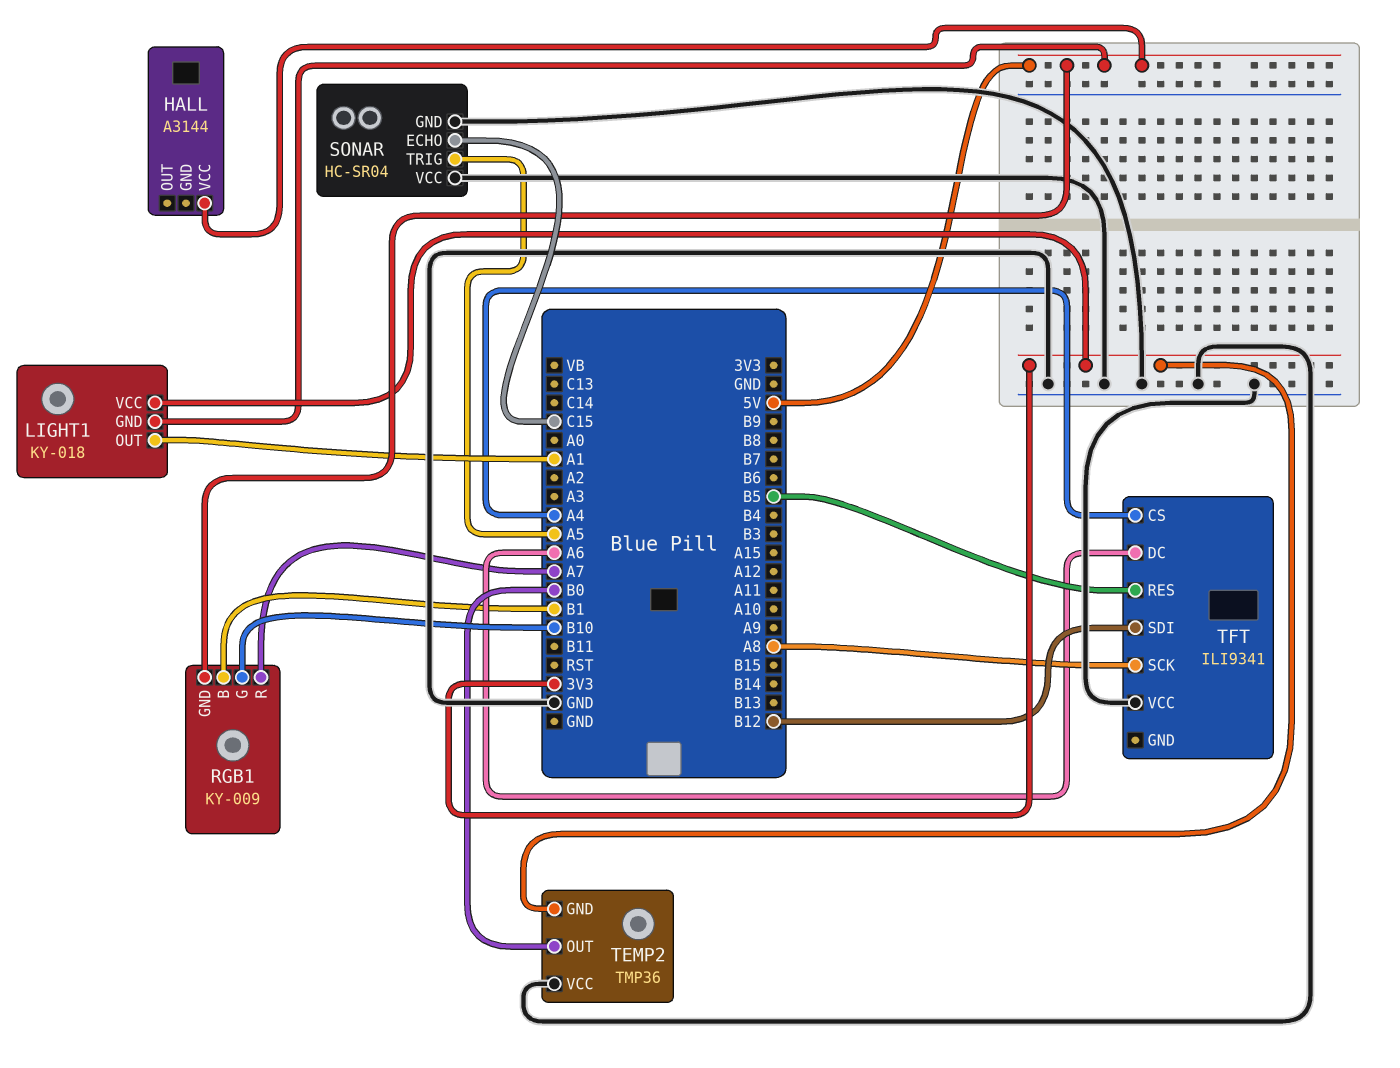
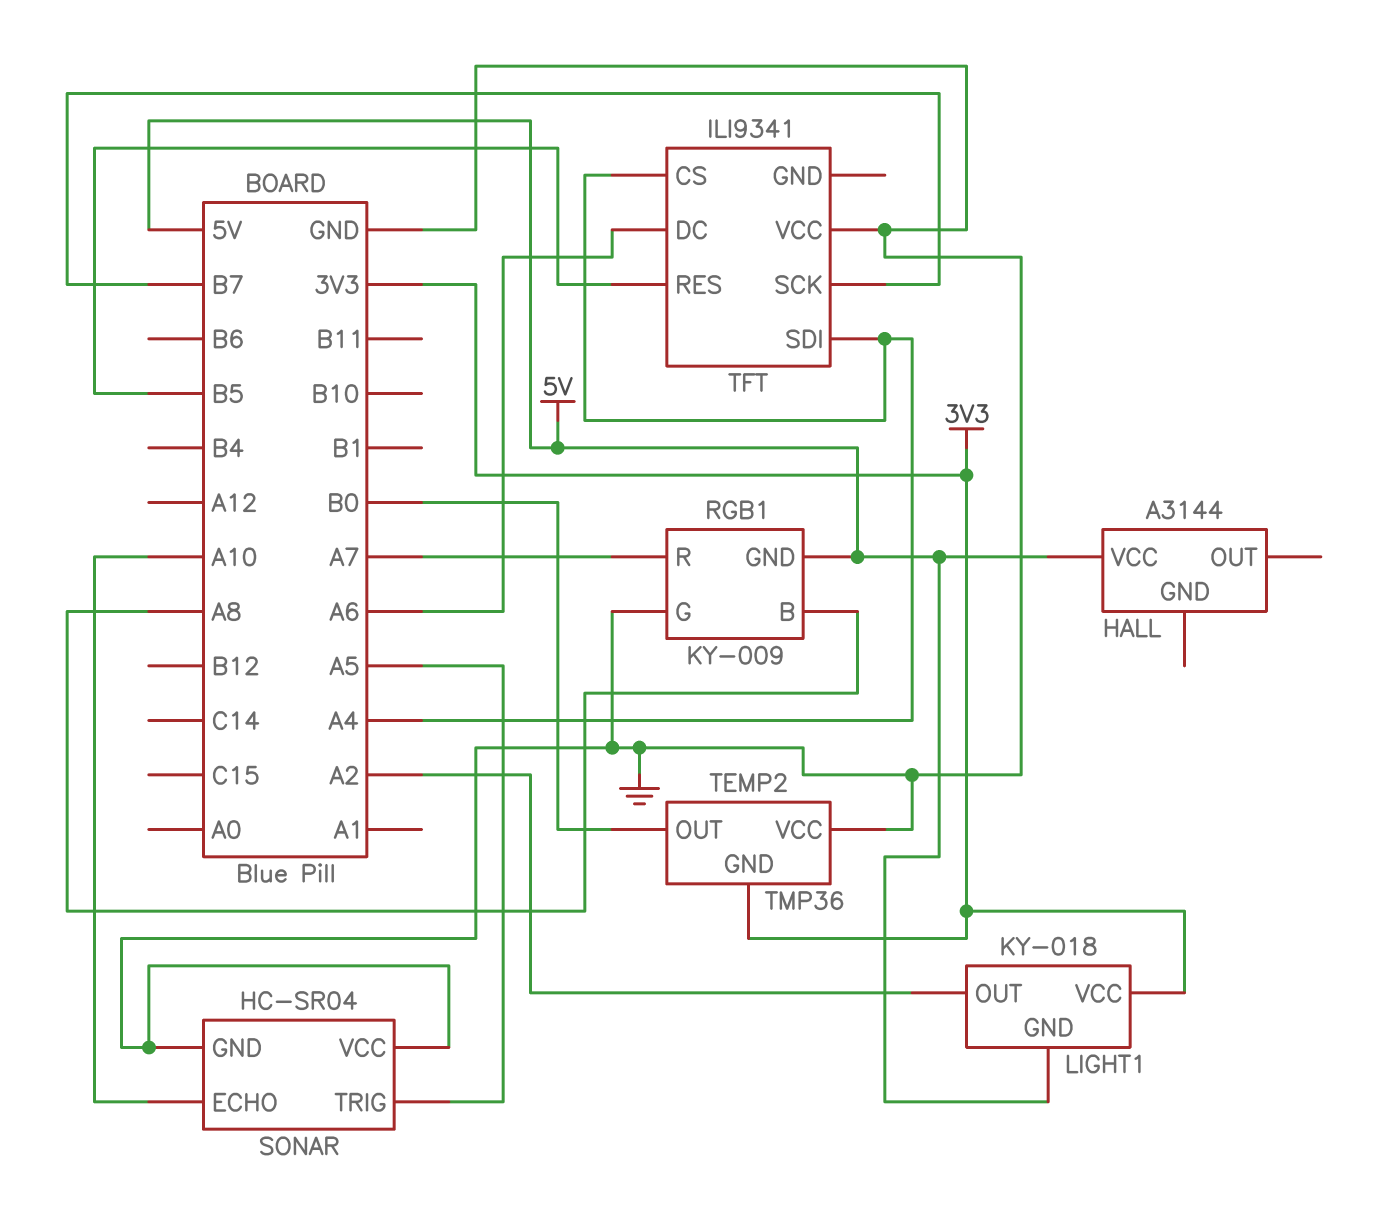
LIGHT1 pin OUT: A1 -> A2
RGB1 pin B: B1 -> A8
RGB1 pin G: B10 -> GND
SONAR pin ECHO: C15 -> A10
TFT pin SCK: A8 -> B7
TFT pin SDI: B12 -> A4

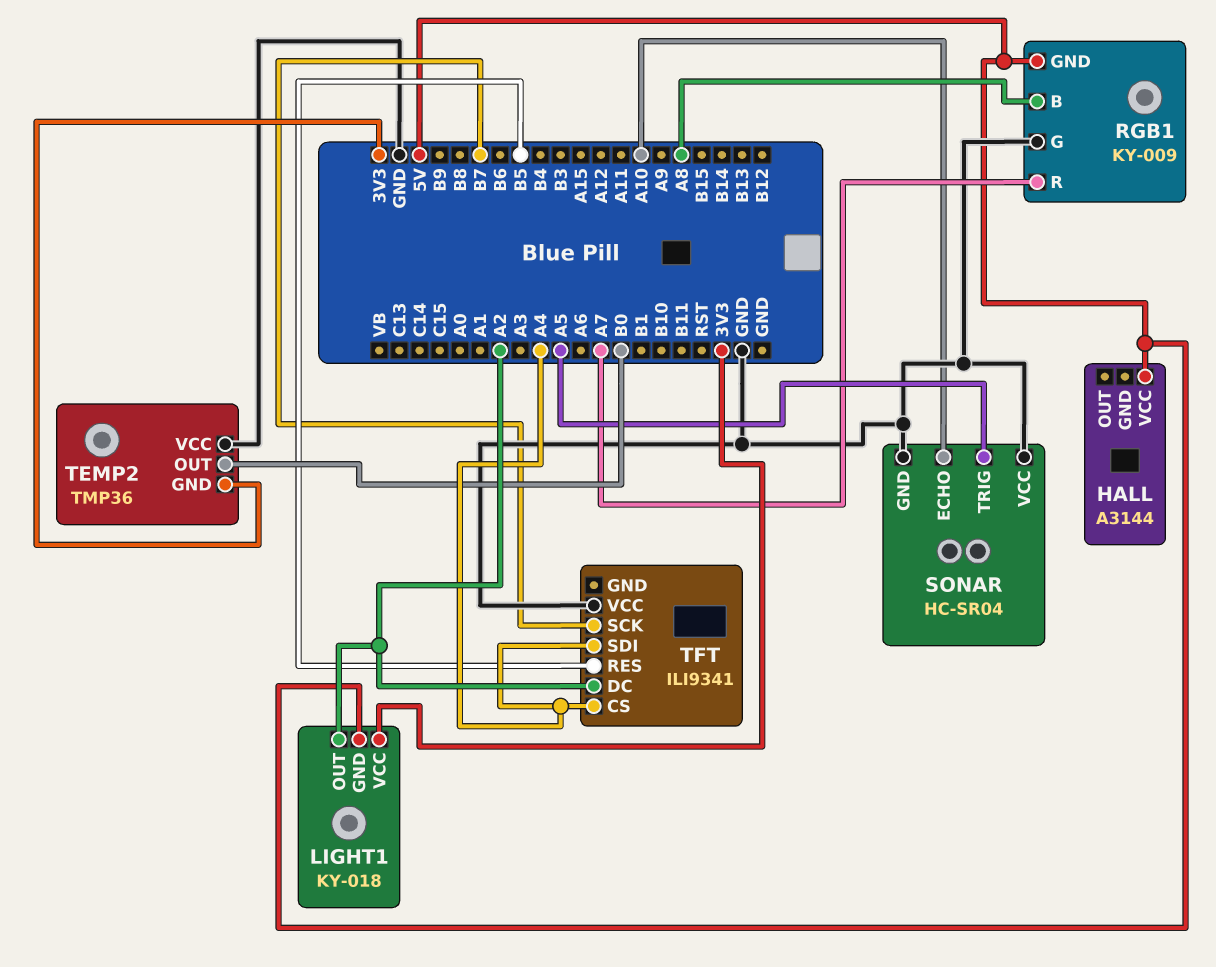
TFT pin DC: A6 -> A2

